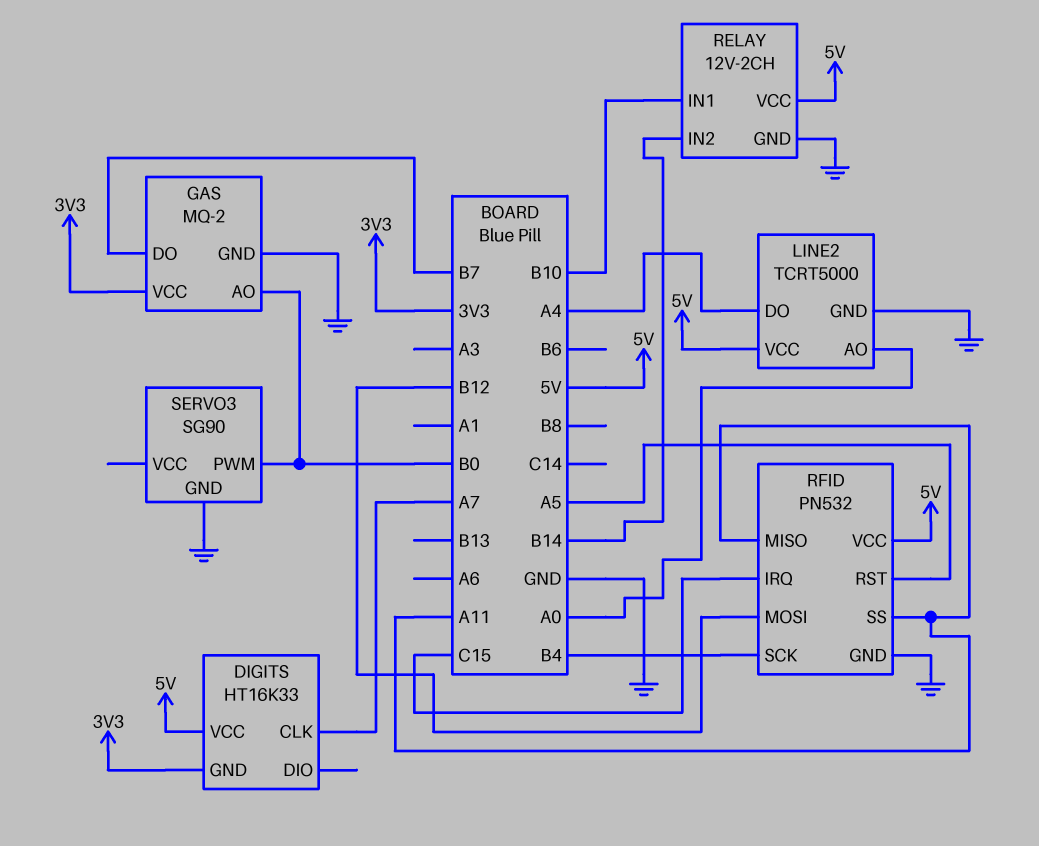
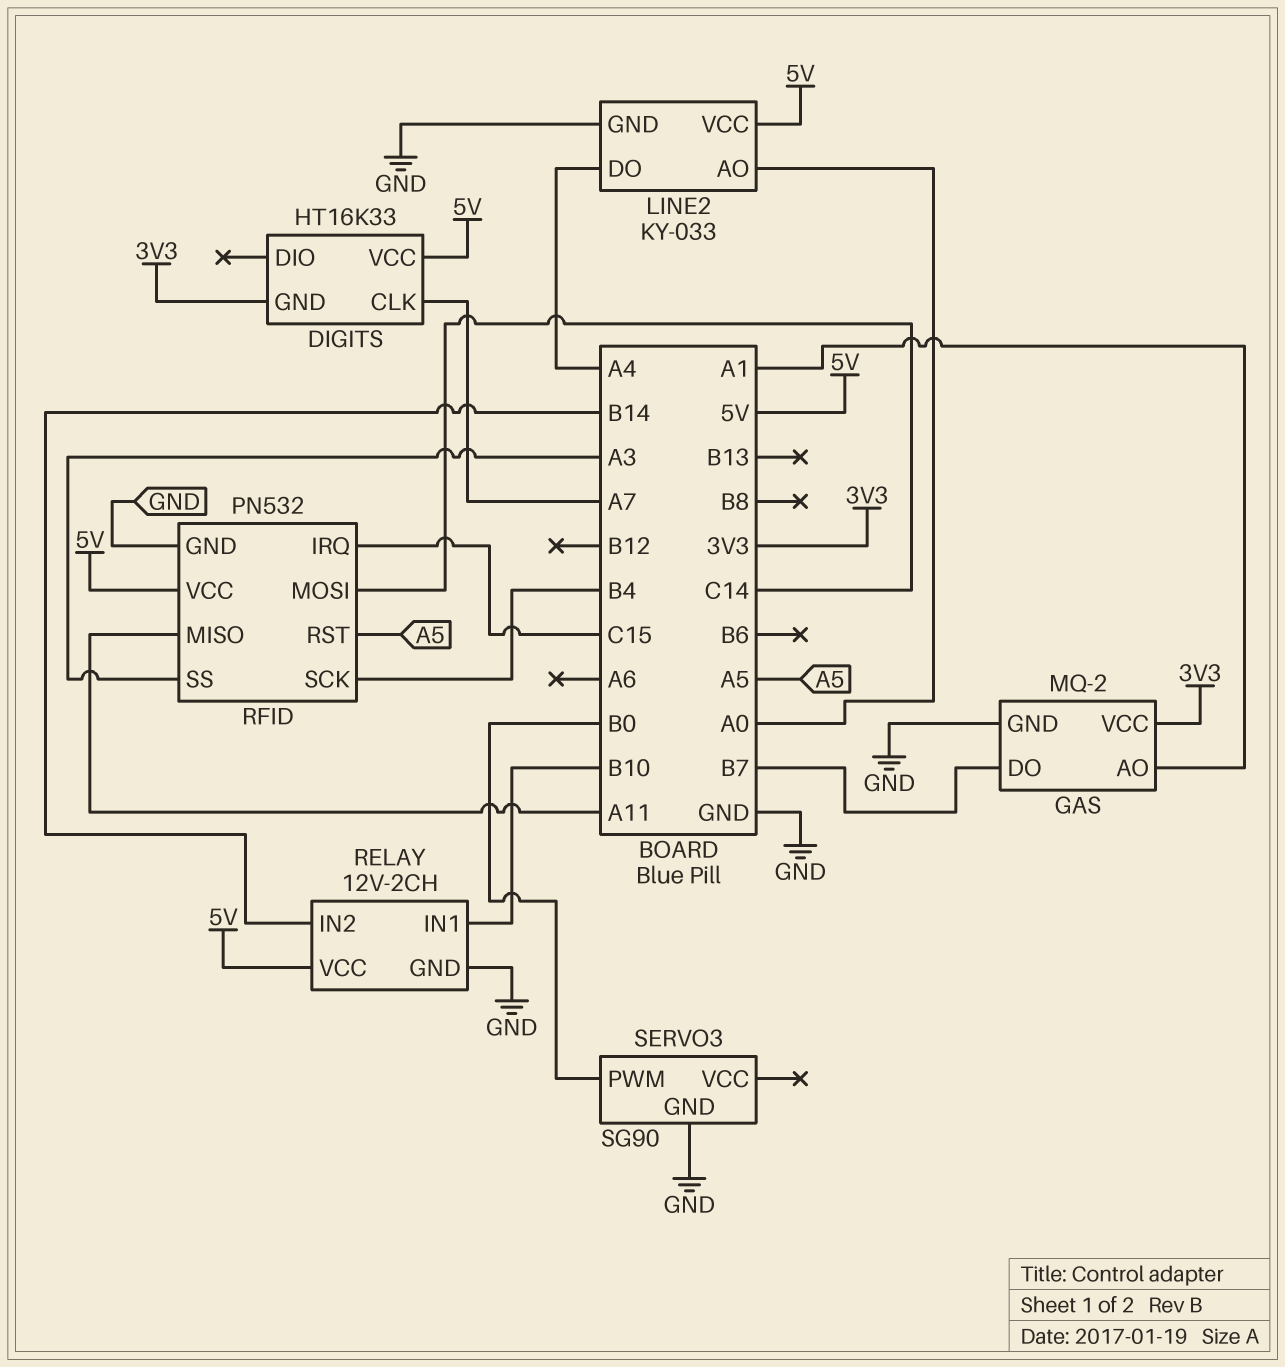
GAS pin AO: B0 -> A1
LINE2: TCRT5000 -> KY-033
RFID pin MOSI: B12 -> C14
RFID pin SS: A11 -> A3

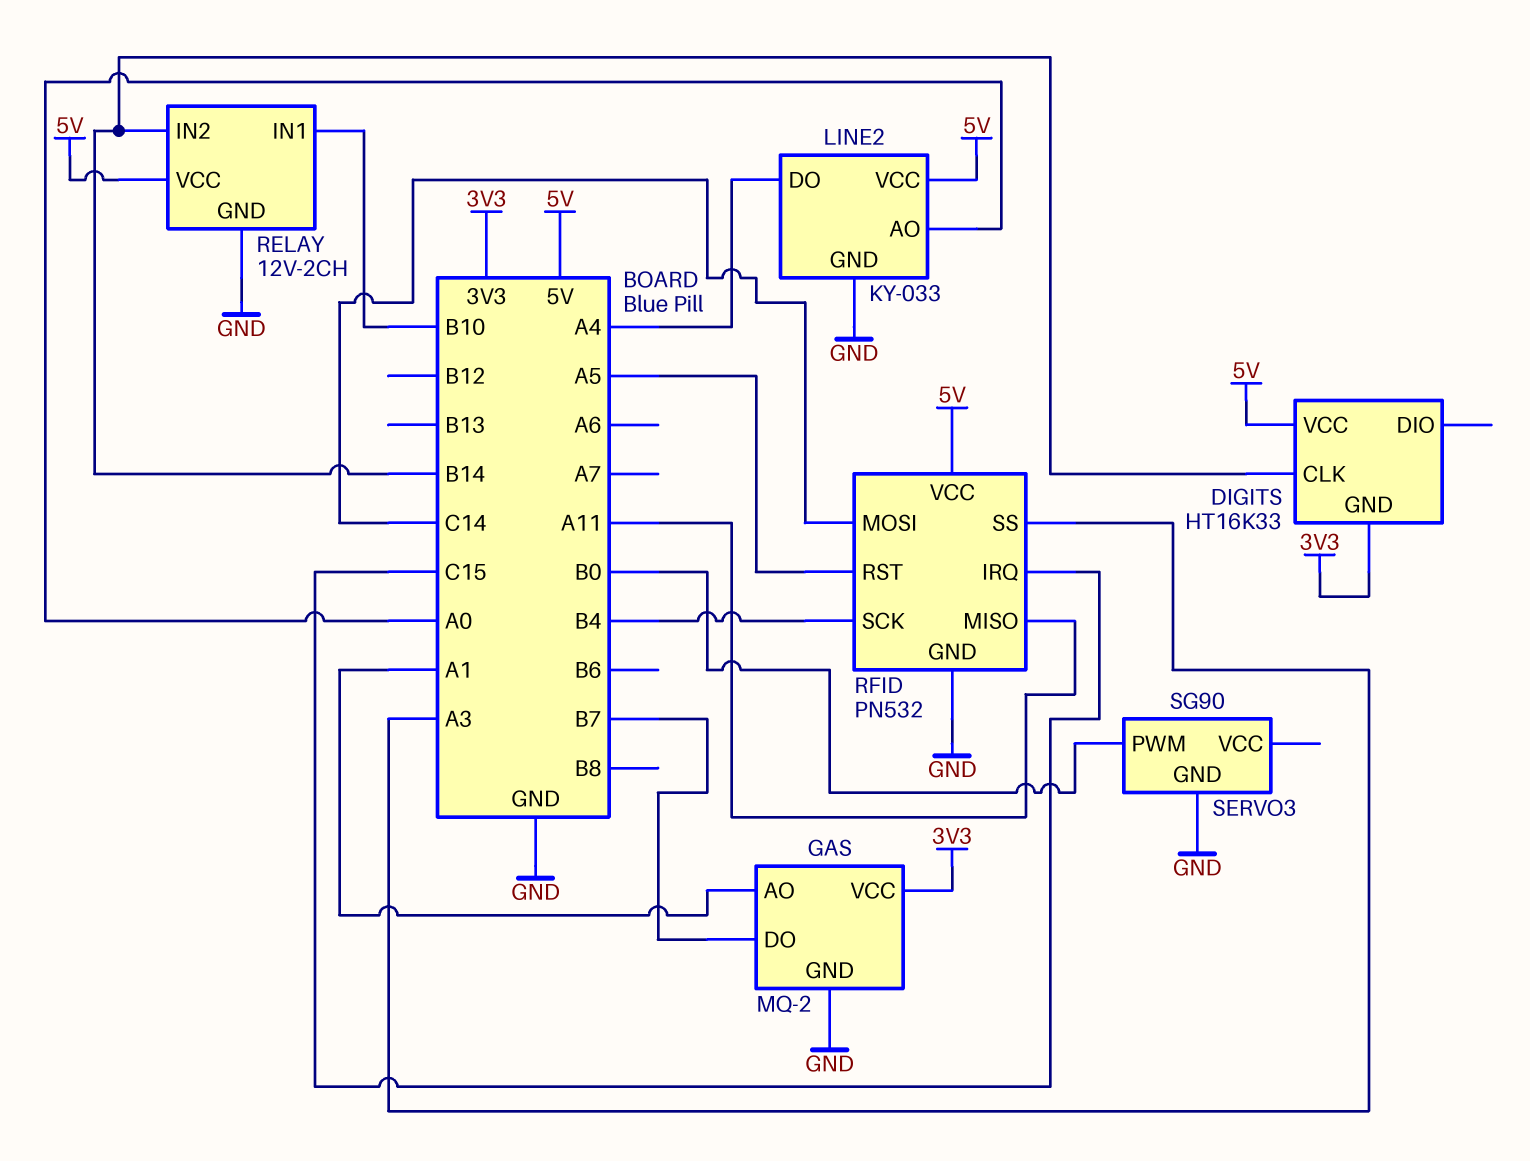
DIGITS pin CLK: A7 -> B14

